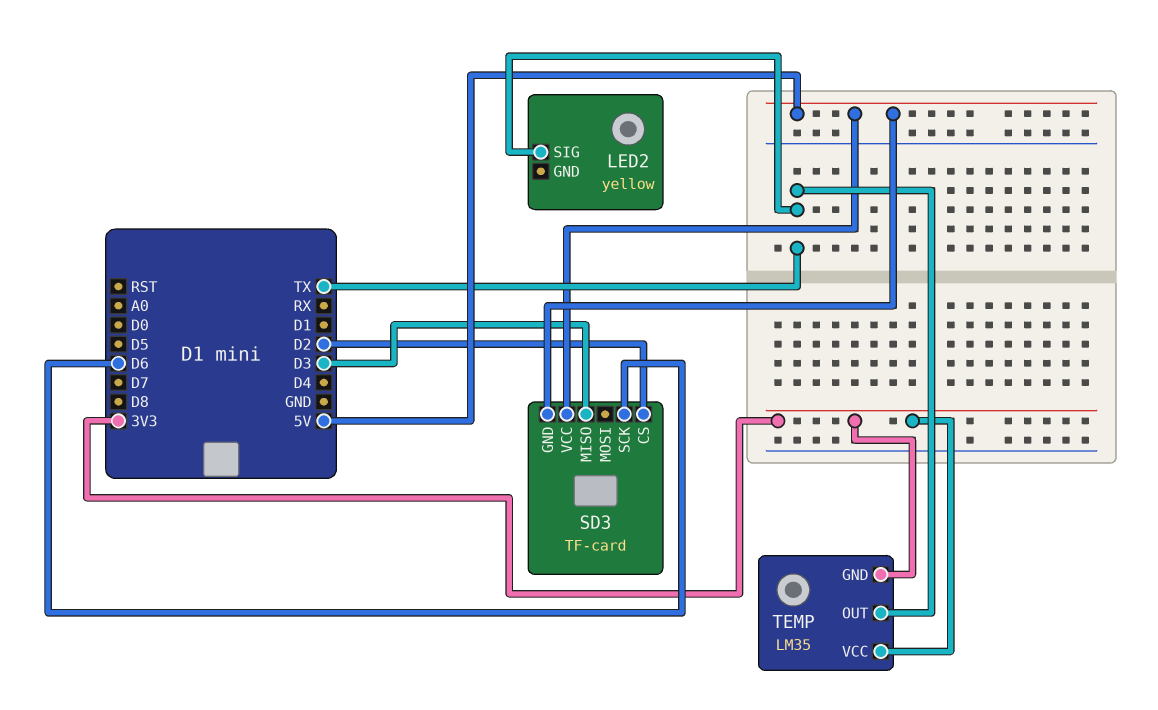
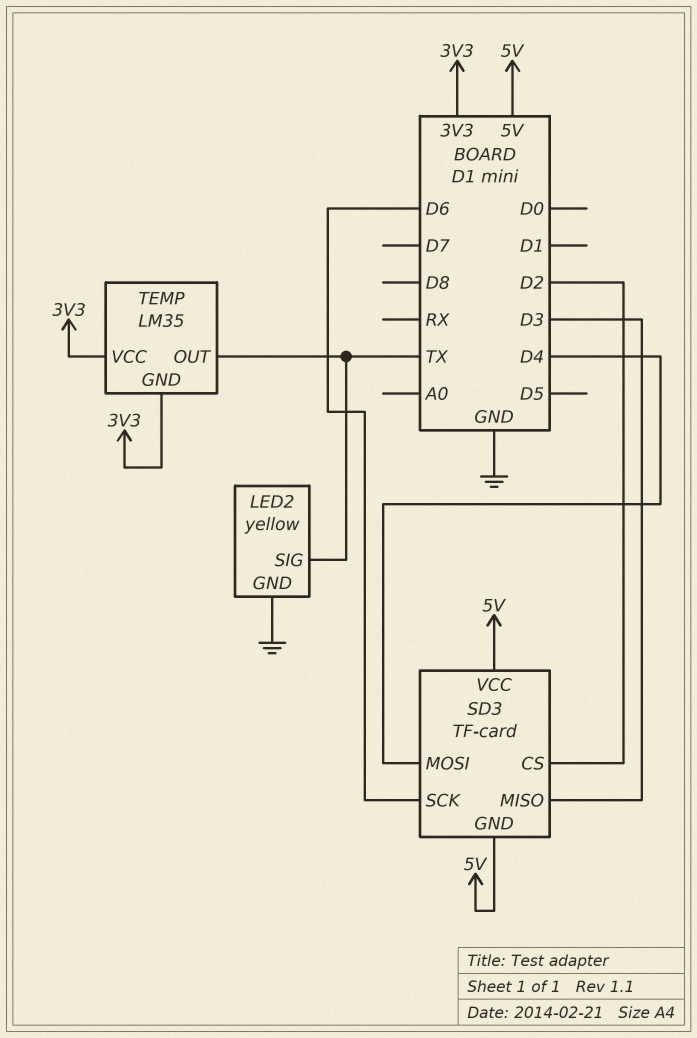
LED2 pin GND: none -> GND
SD3 pin MOSI: none -> D4

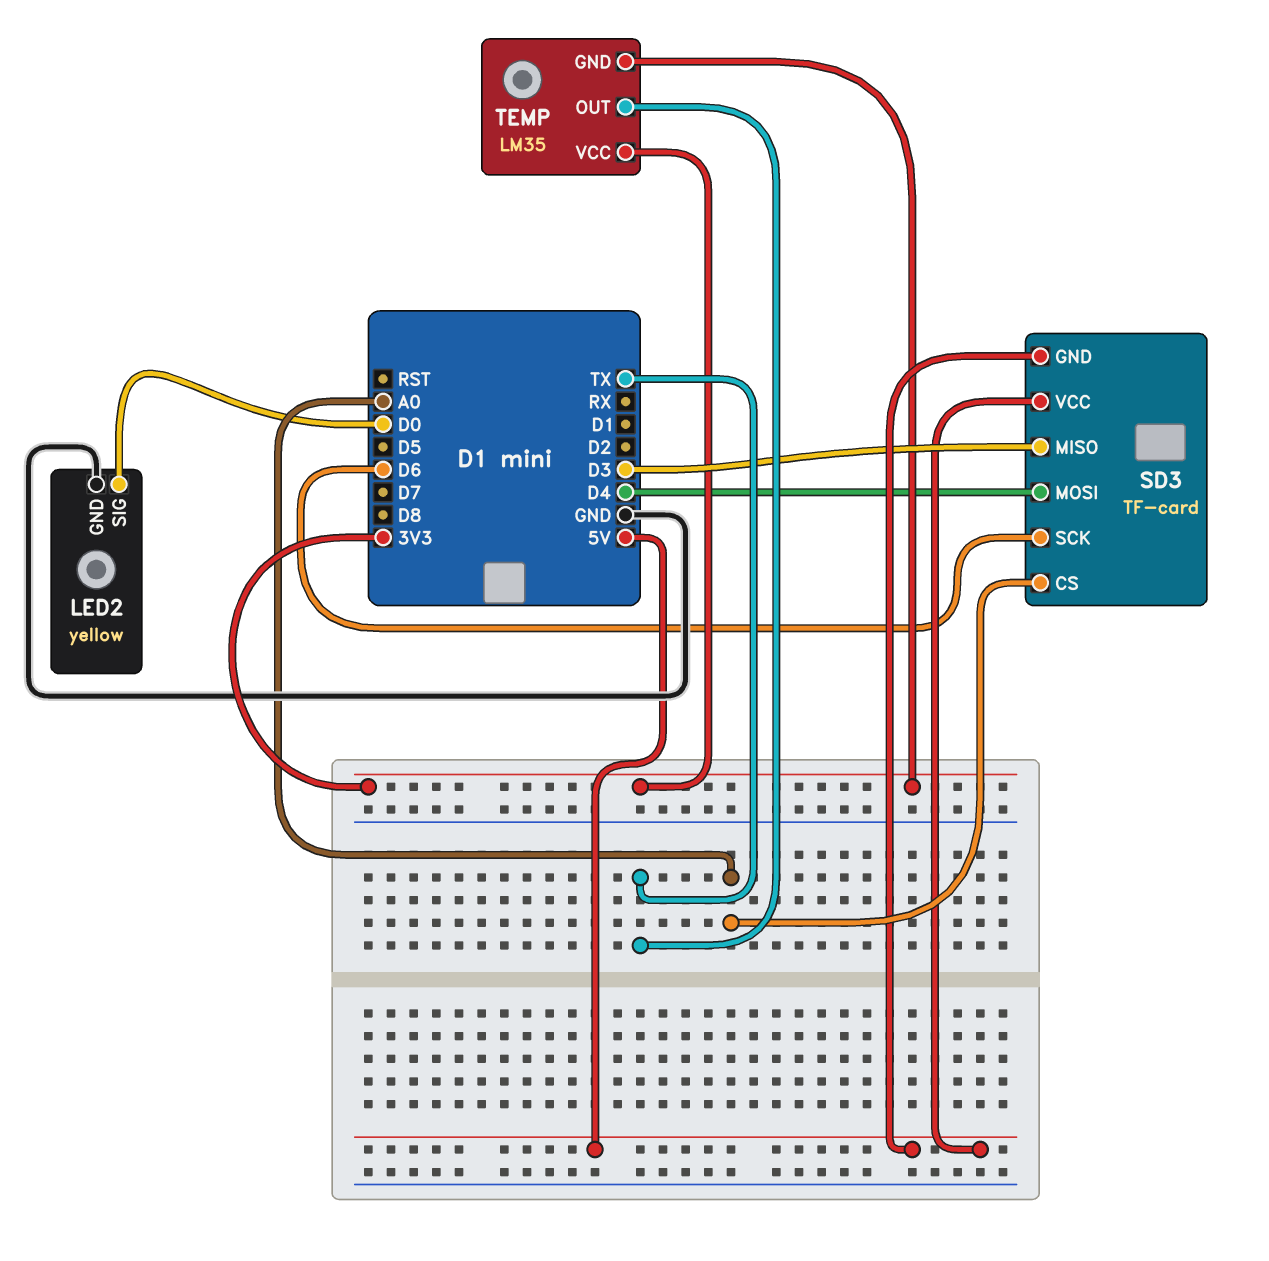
LED2 pin SIG: TX -> D0
SD3 pin CS: D2 -> A0

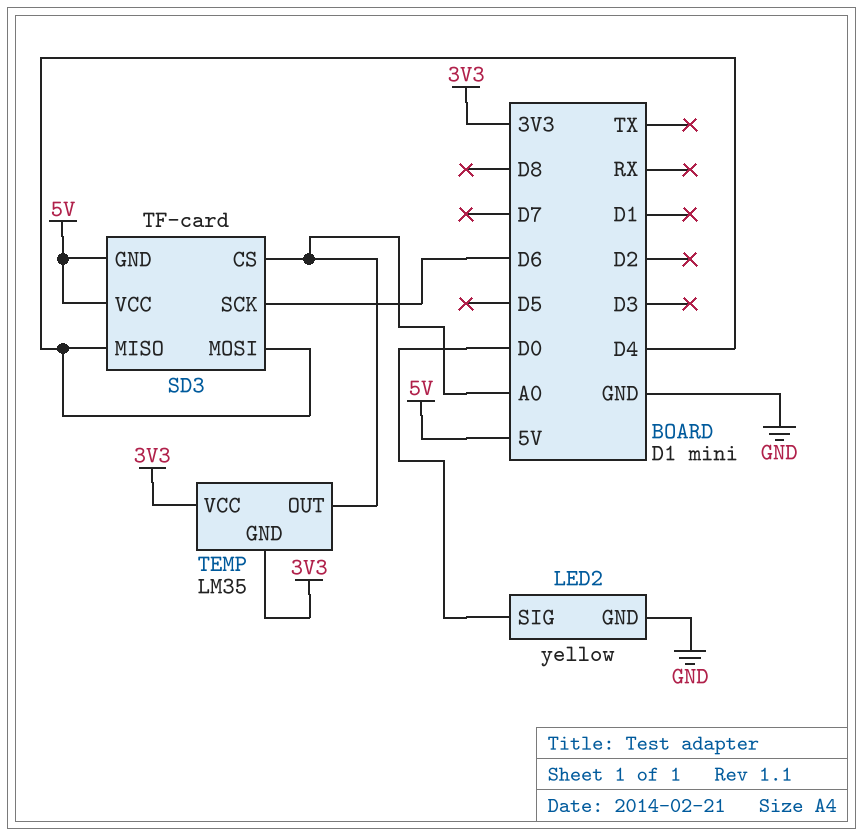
SD3 pin MISO: D3 -> D4
TEMP pin OUT: TX -> A0

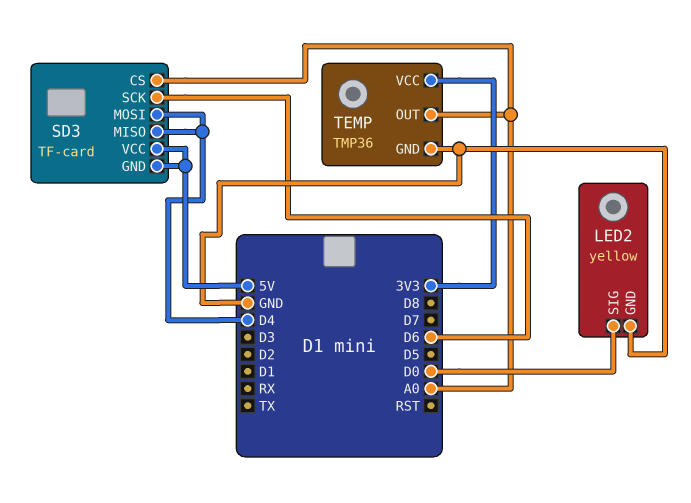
TEMP: LM35 -> TMP36
TEMP pin GND: 3V3 -> GND

